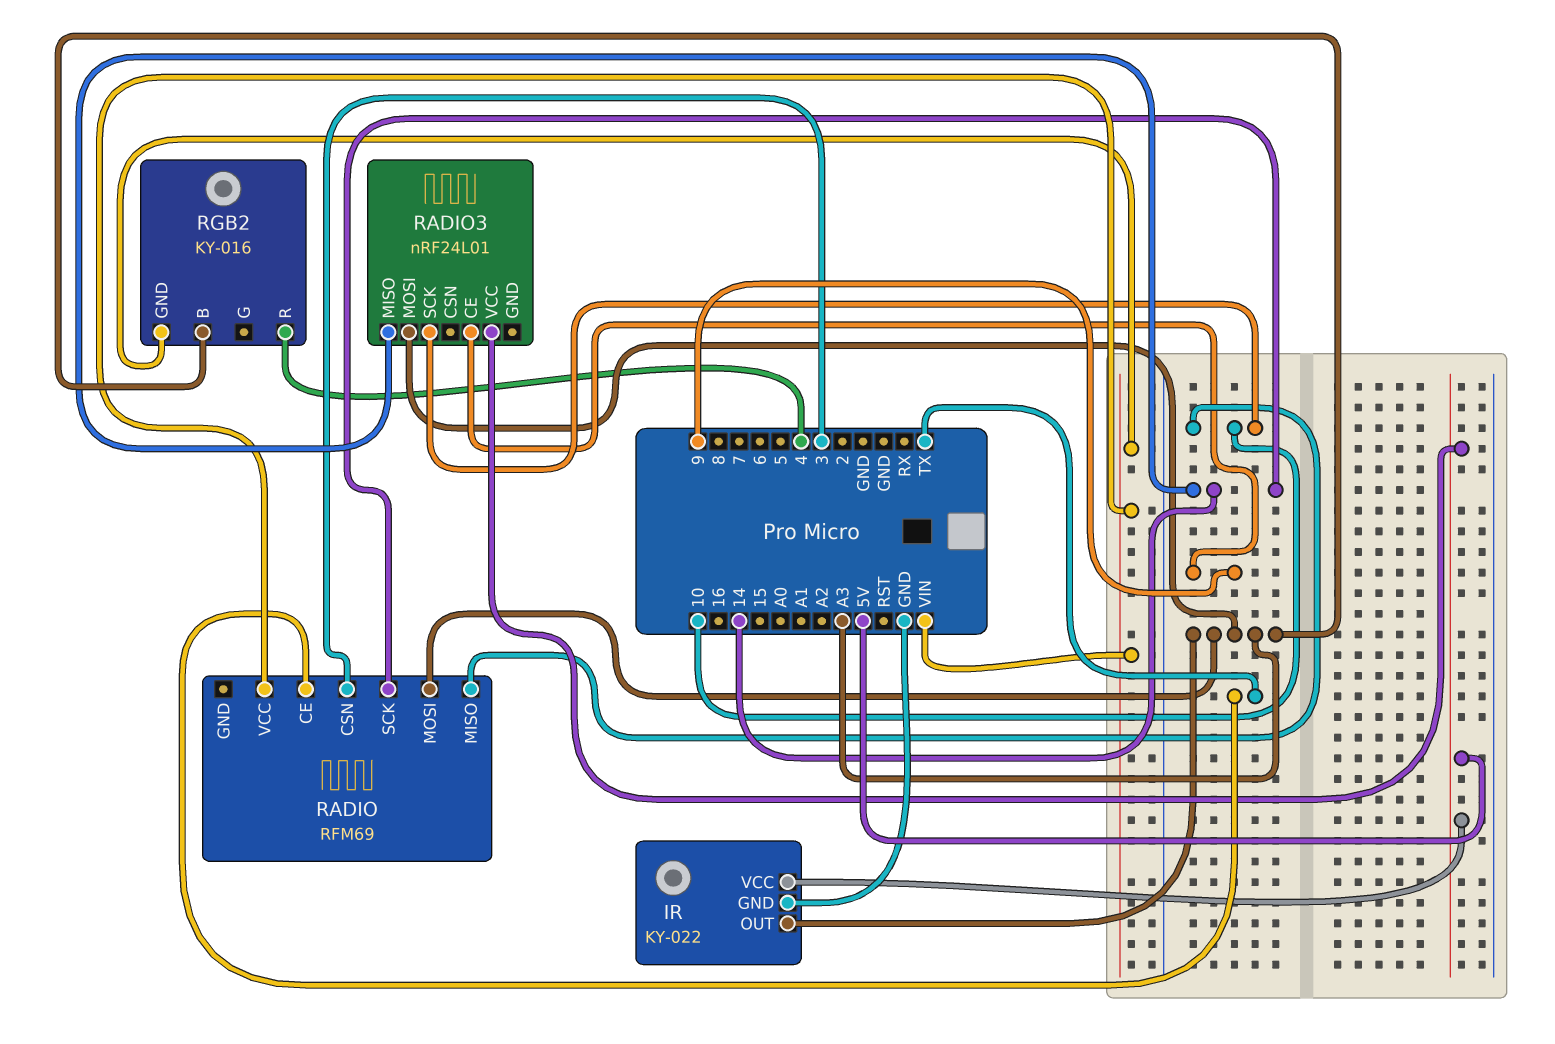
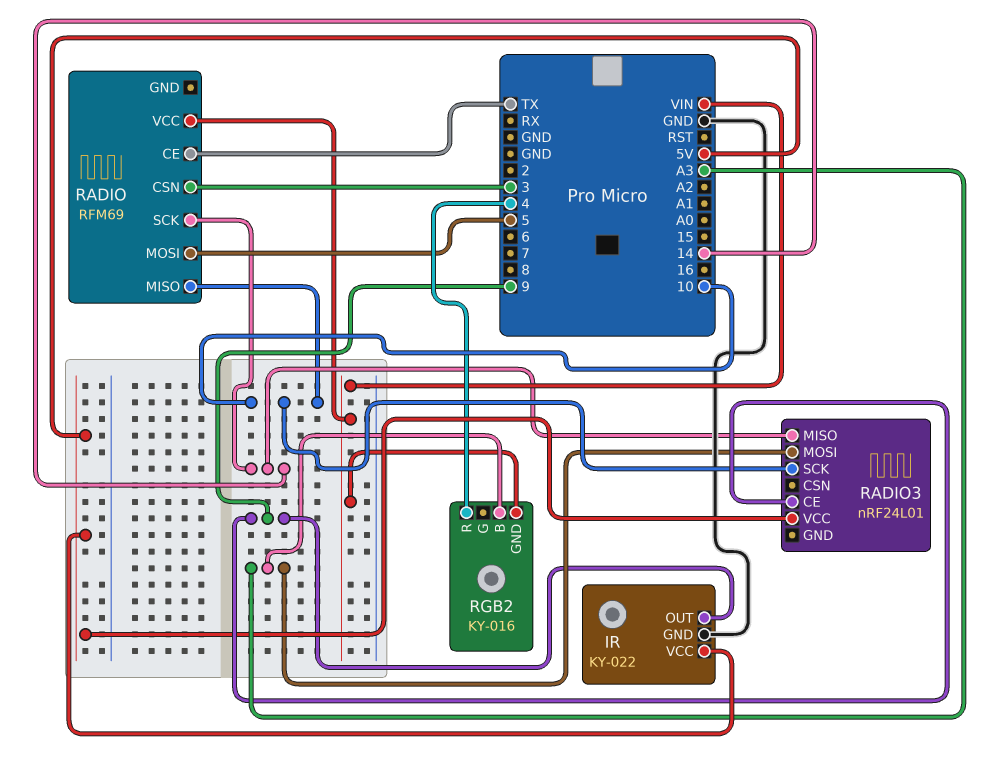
IR pin OUT: A3 -> 9
RADIO pin MOSI: A3 -> 5

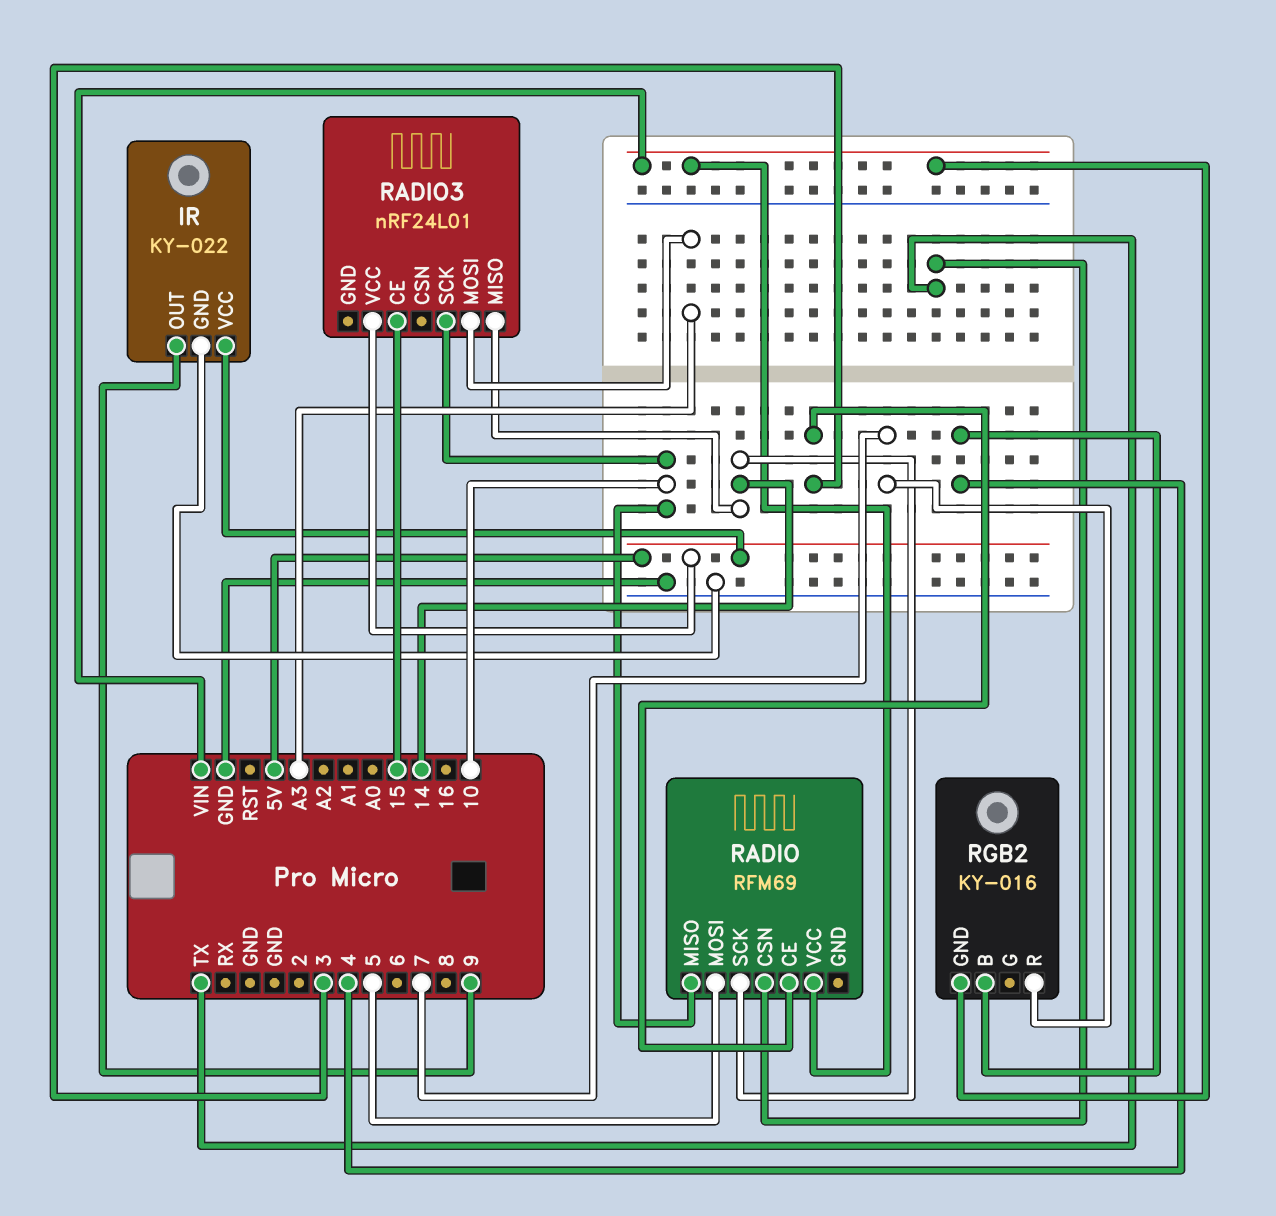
RADIO pin CE: TX -> 3
RADIO pin CSN: 3 -> TX
RADIO3 pin CE: 9 -> 15
RGB2 pin B: A3 -> 4
RGB2 pin R: 4 -> 7

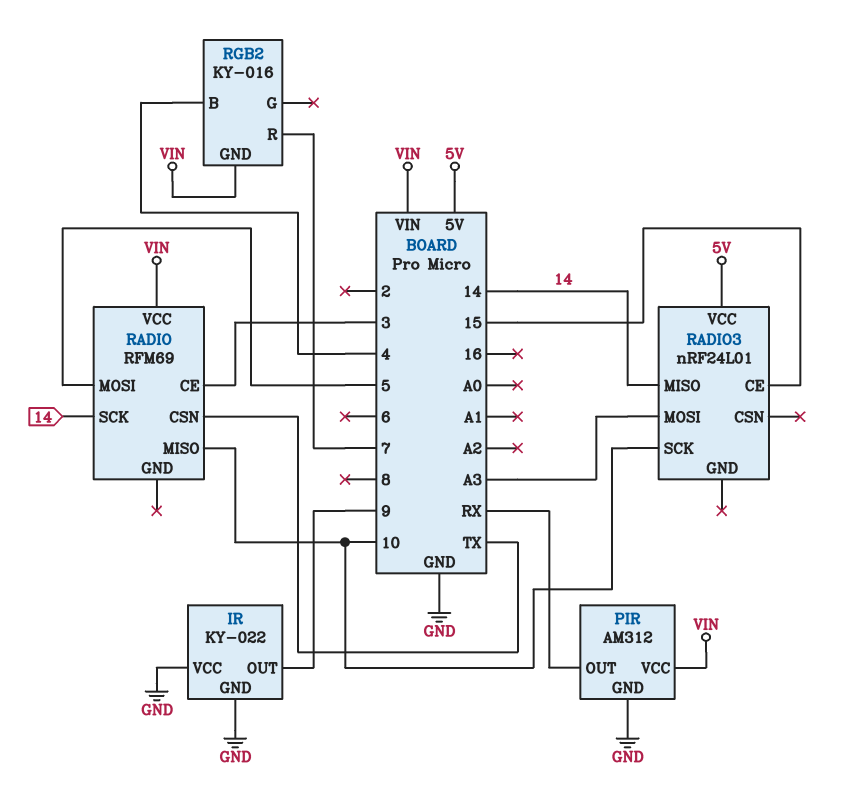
IR pin VCC: 5V -> GND
PIR: none -> AM312
PIR pin GND: none -> GND
PIR pin OUT: none -> RX
PIR pin VCC: none -> VIN

